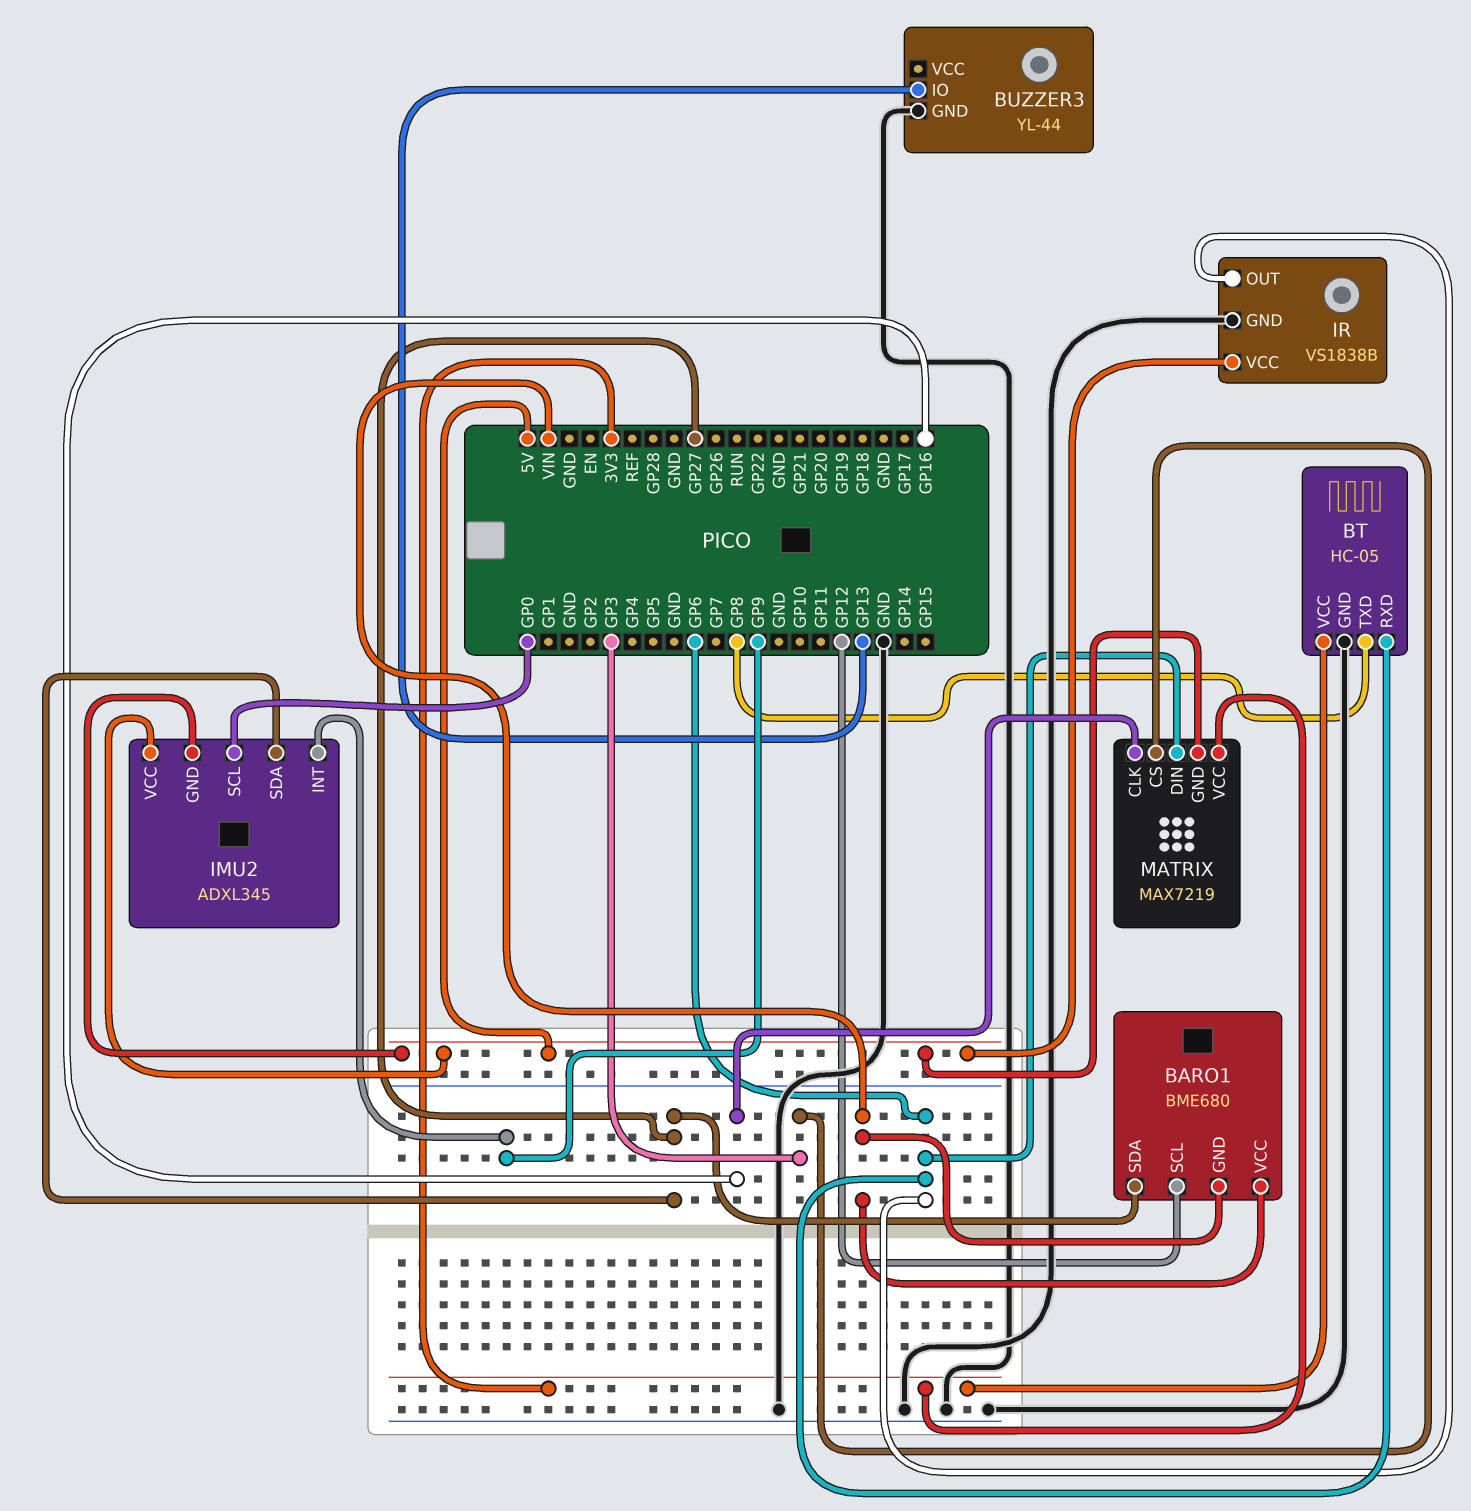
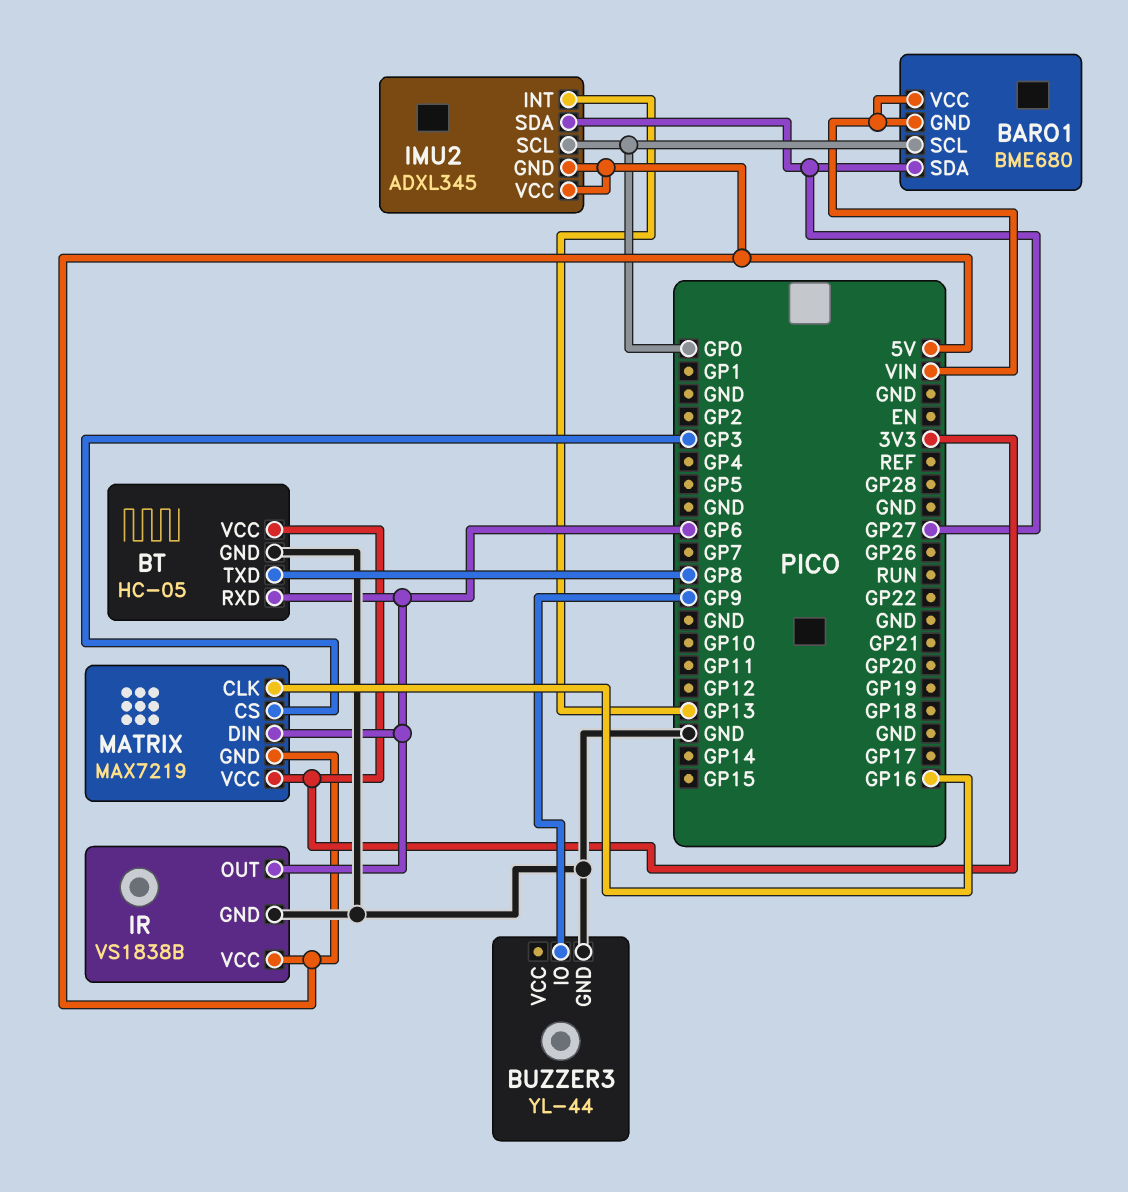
BARO1 pin SCL: GP12 -> GP0
BUZZER3 pin IO: GP13 -> GP9
IMU2 pin INT: GP9 -> GP13

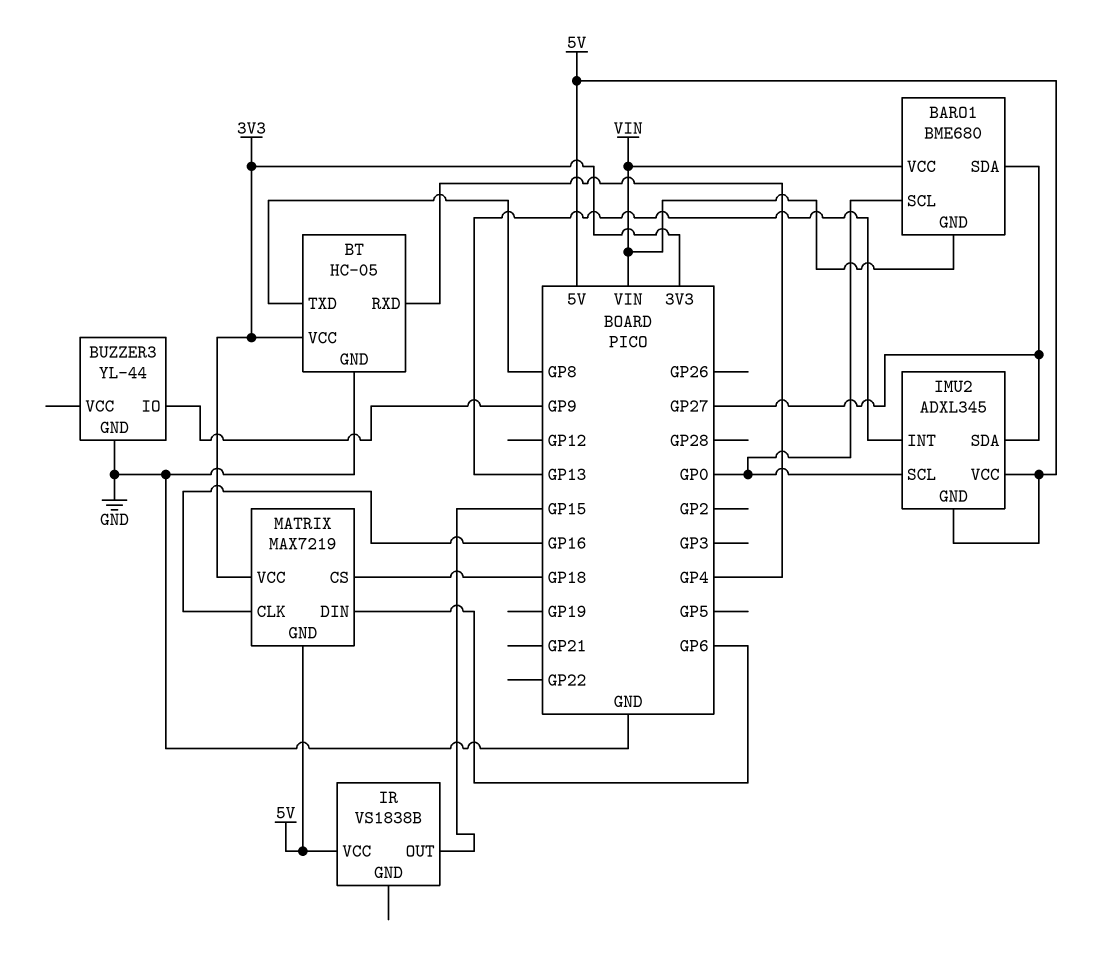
BT pin RXD: GP6 -> GP4
IR pin GND: GND -> none
IR pin OUT: GP6 -> GP15
MATRIX pin CS: GP3 -> GP18

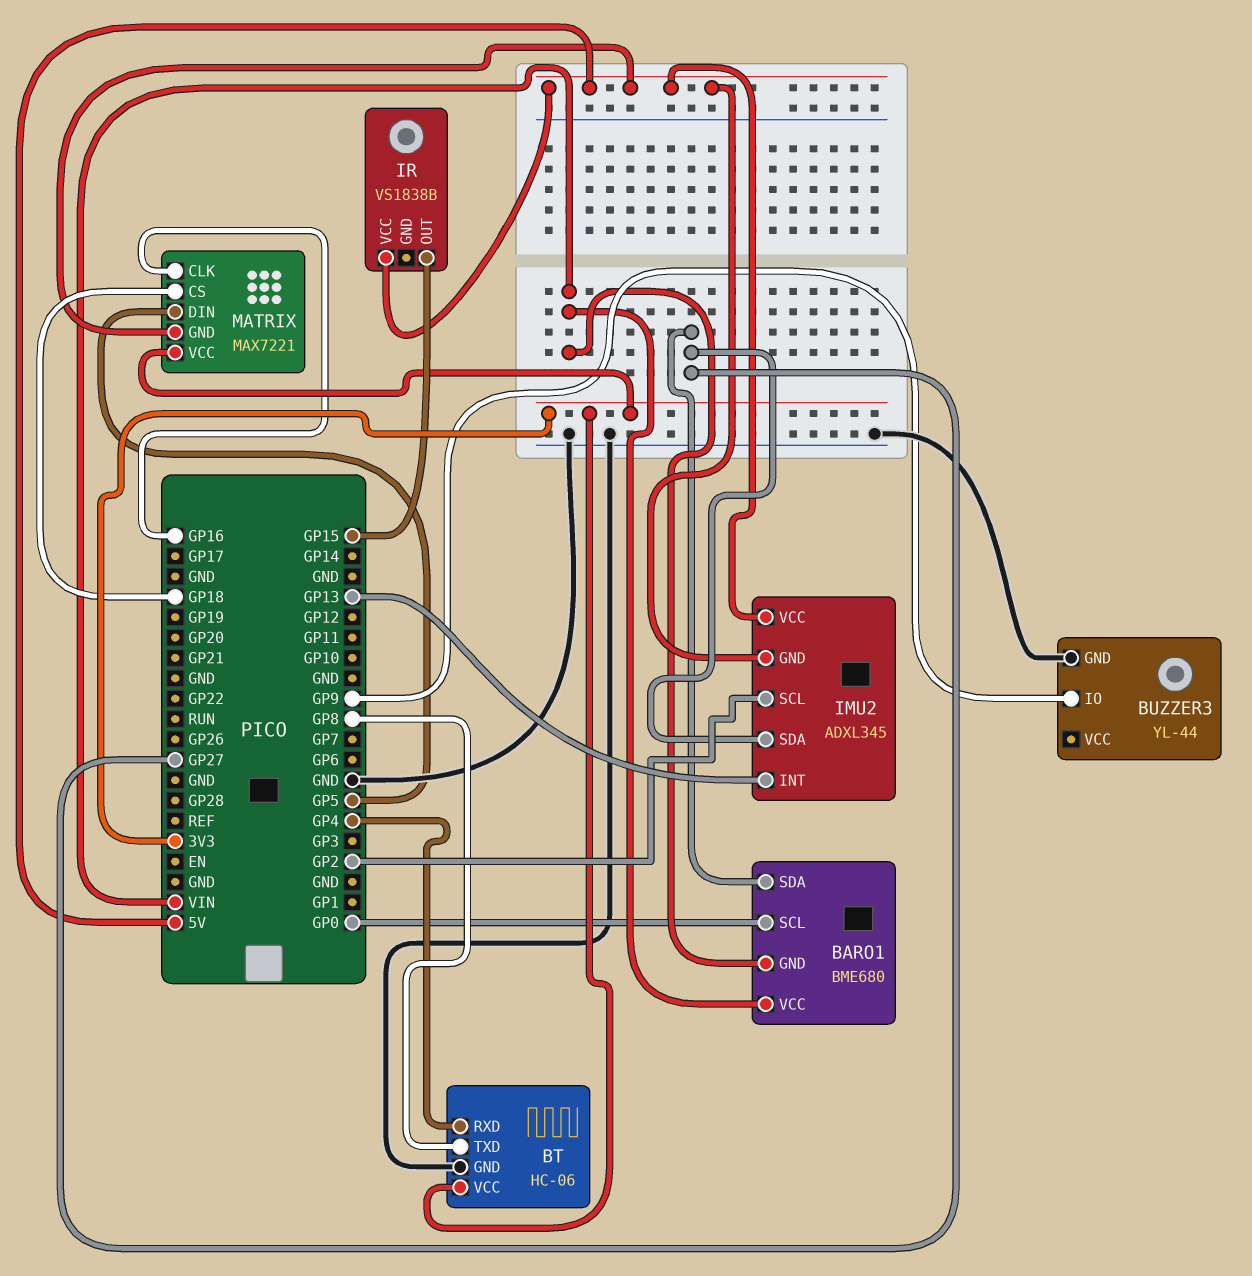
BT: HC-05 -> HC-06
IMU2 pin SCL: GP0 -> GP2
MATRIX: MAX7219 -> MAX7221
MATRIX pin DIN: GP6 -> GP5

